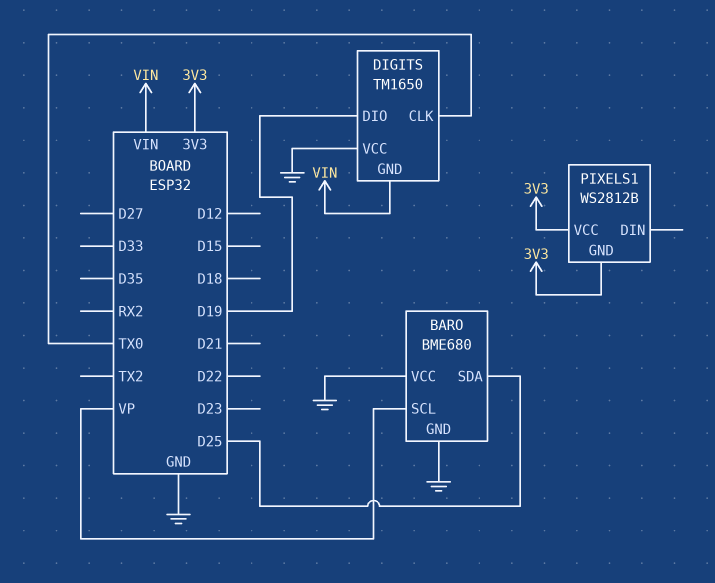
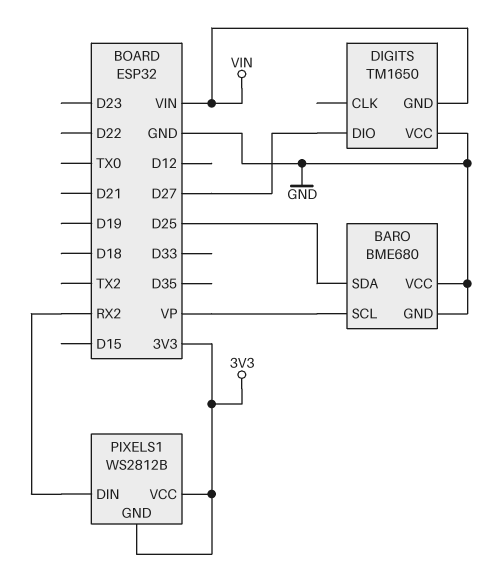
DIGITS pin CLK: TX0 -> none
DIGITS pin DIO: D19 -> D27
PIXELS1 pin DIN: none -> RX2

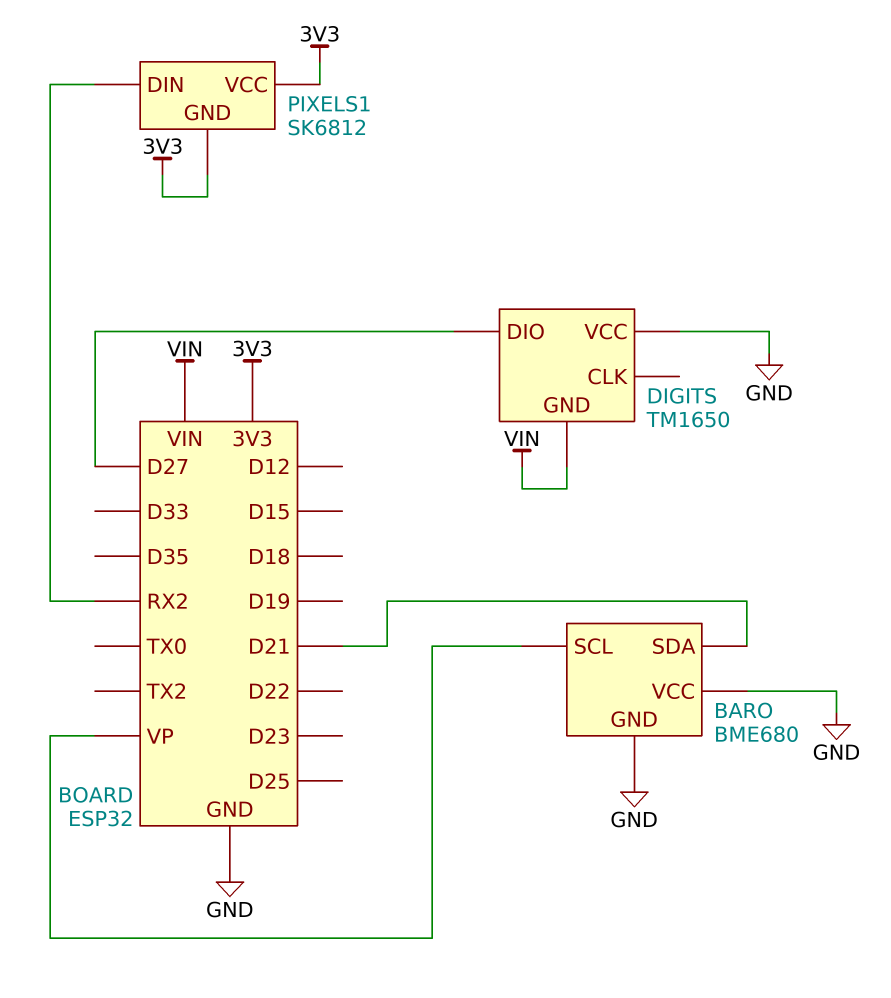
BARO pin SDA: D25 -> D21
PIXELS1: WS2812B -> SK6812

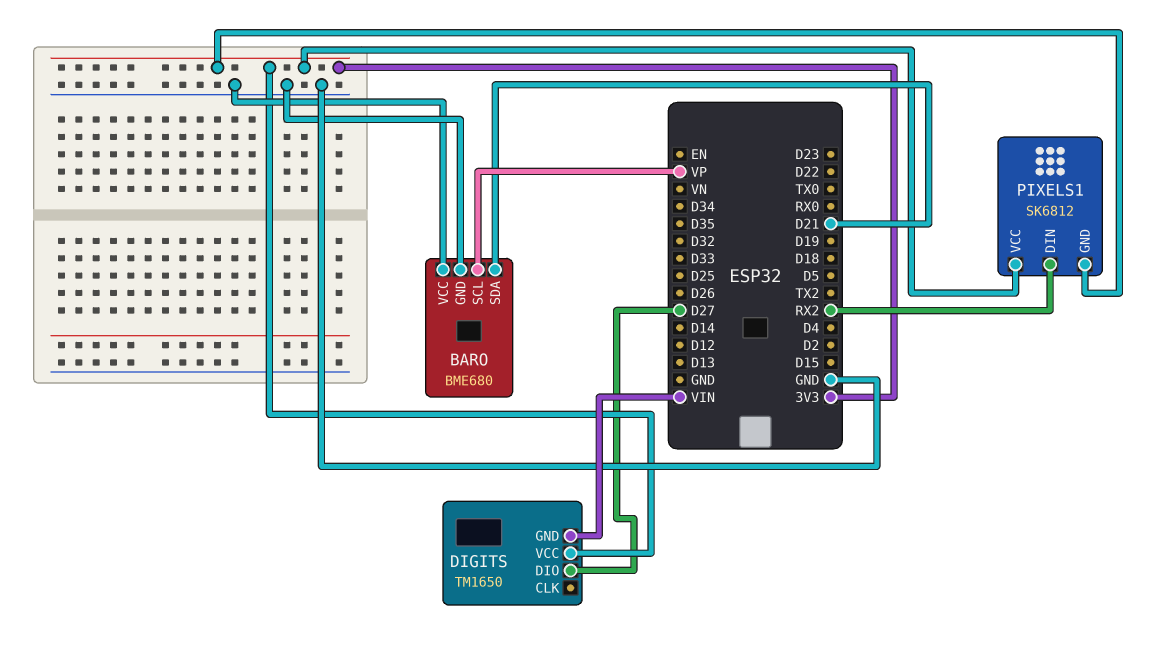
DIGITS pin VCC: GND -> 3V3

